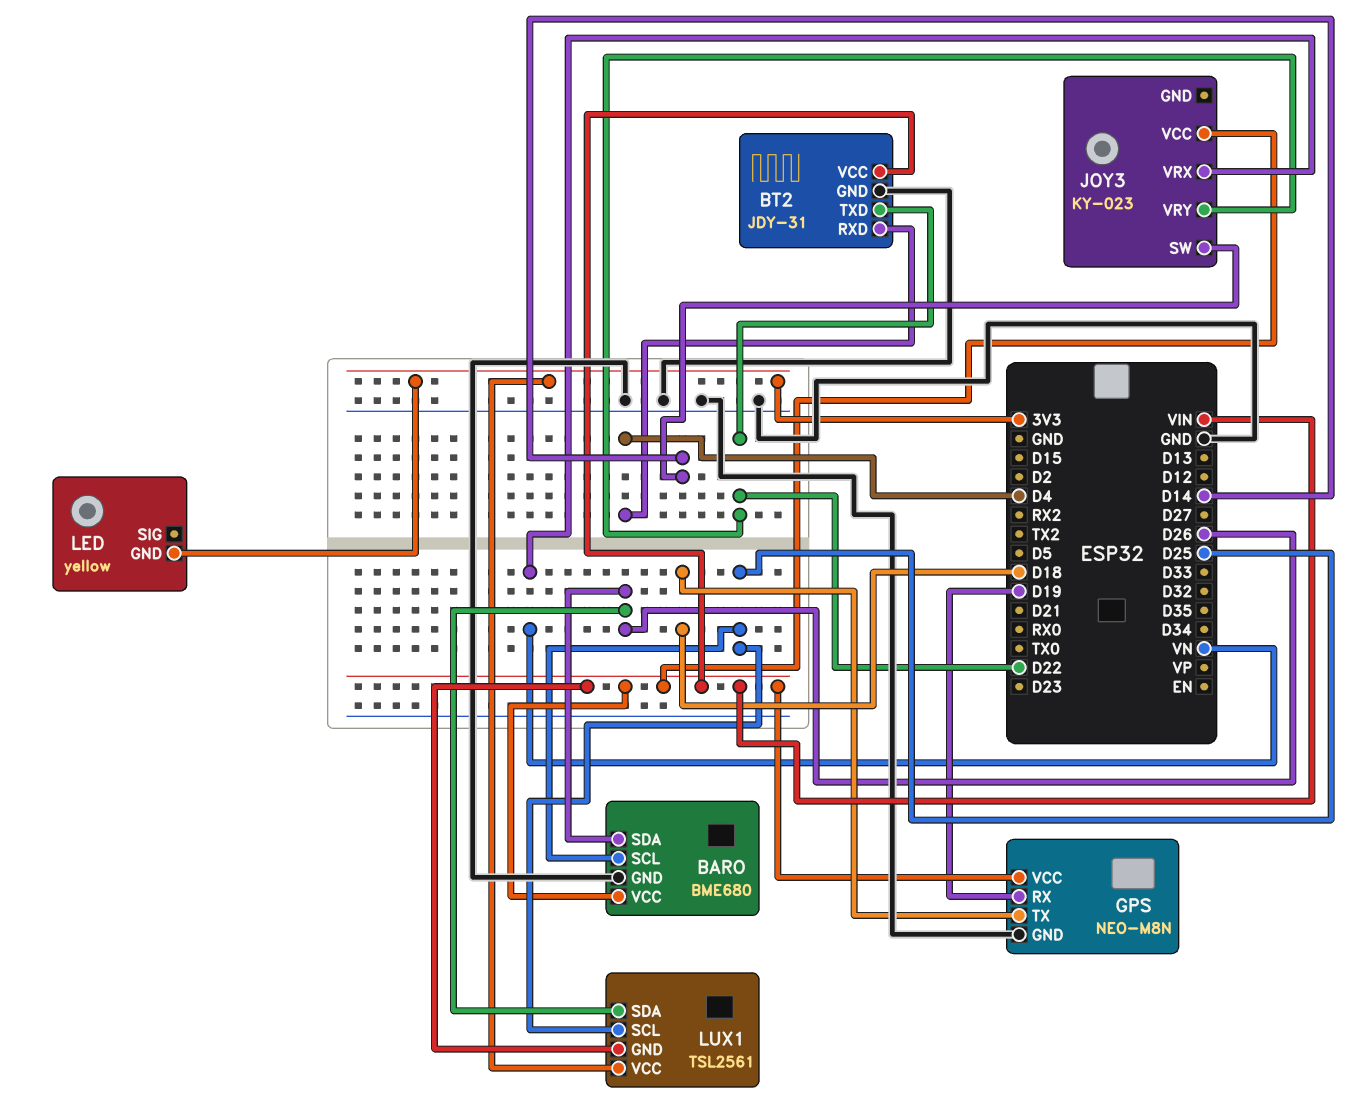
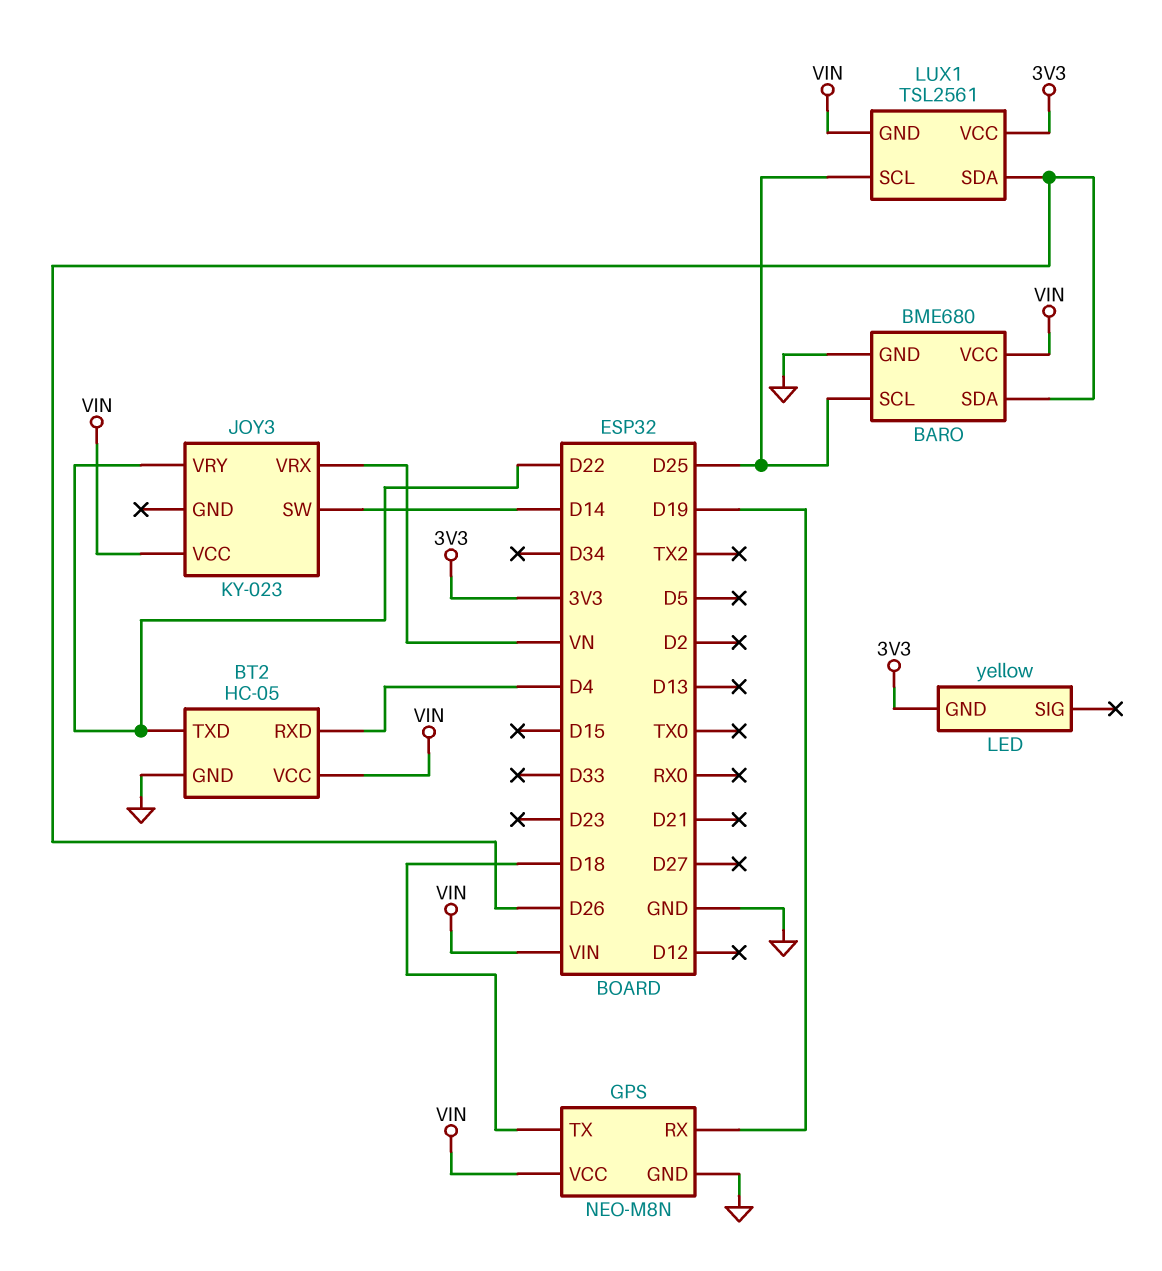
BT2: JDY-31 -> HC-05

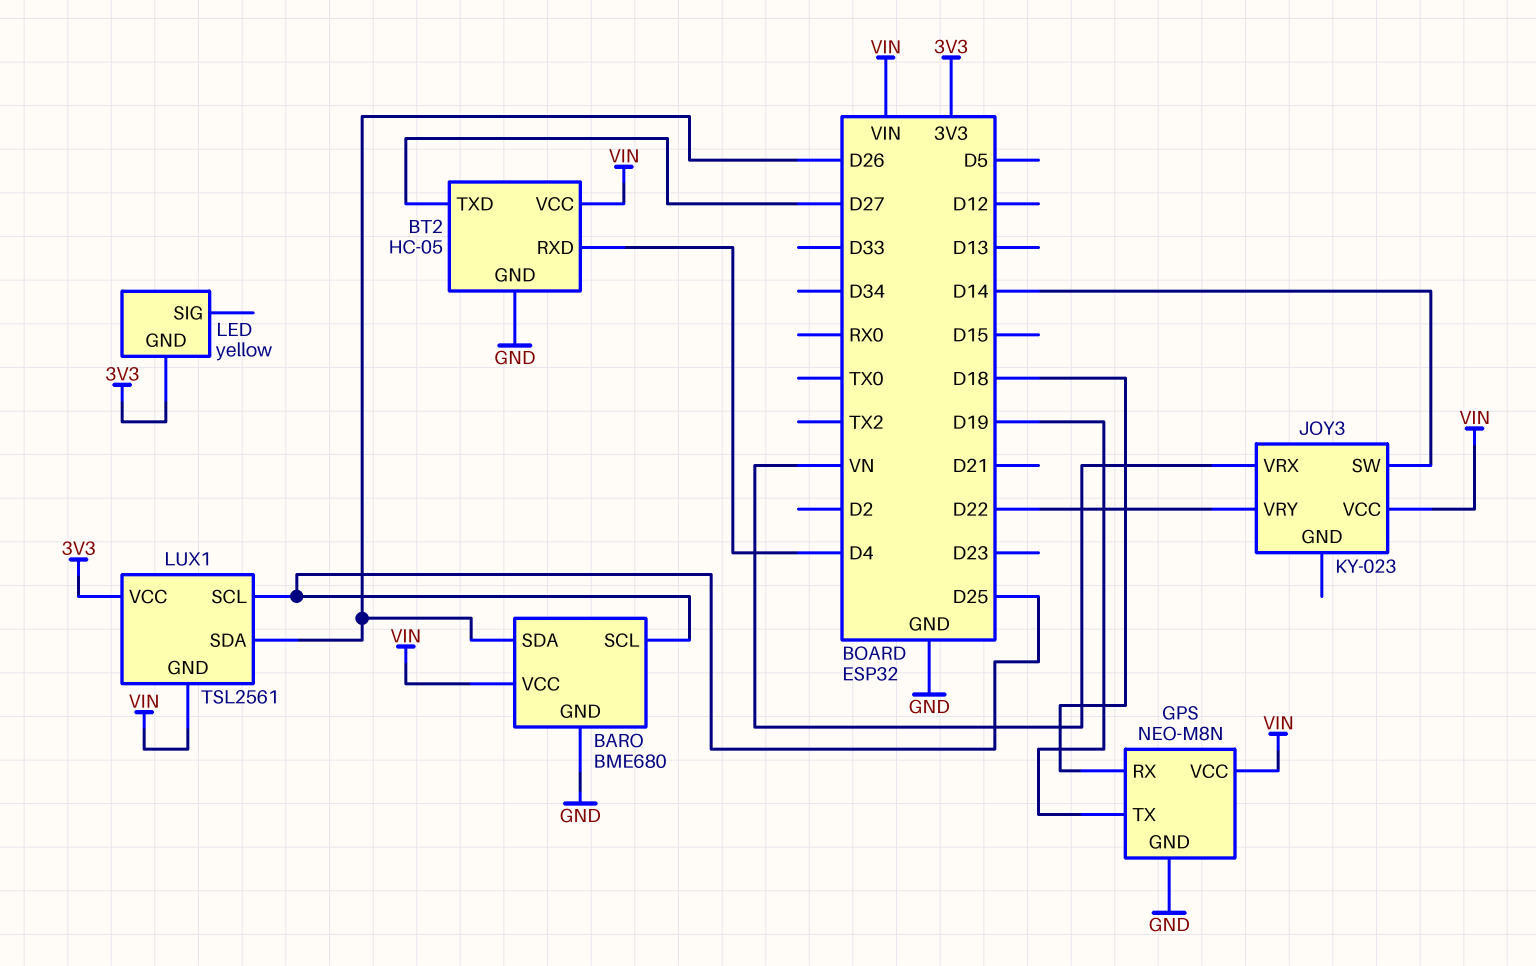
BT2 pin TXD: D22 -> D27
GPS pin RX: D19 -> D18
GPS pin TX: D18 -> D19

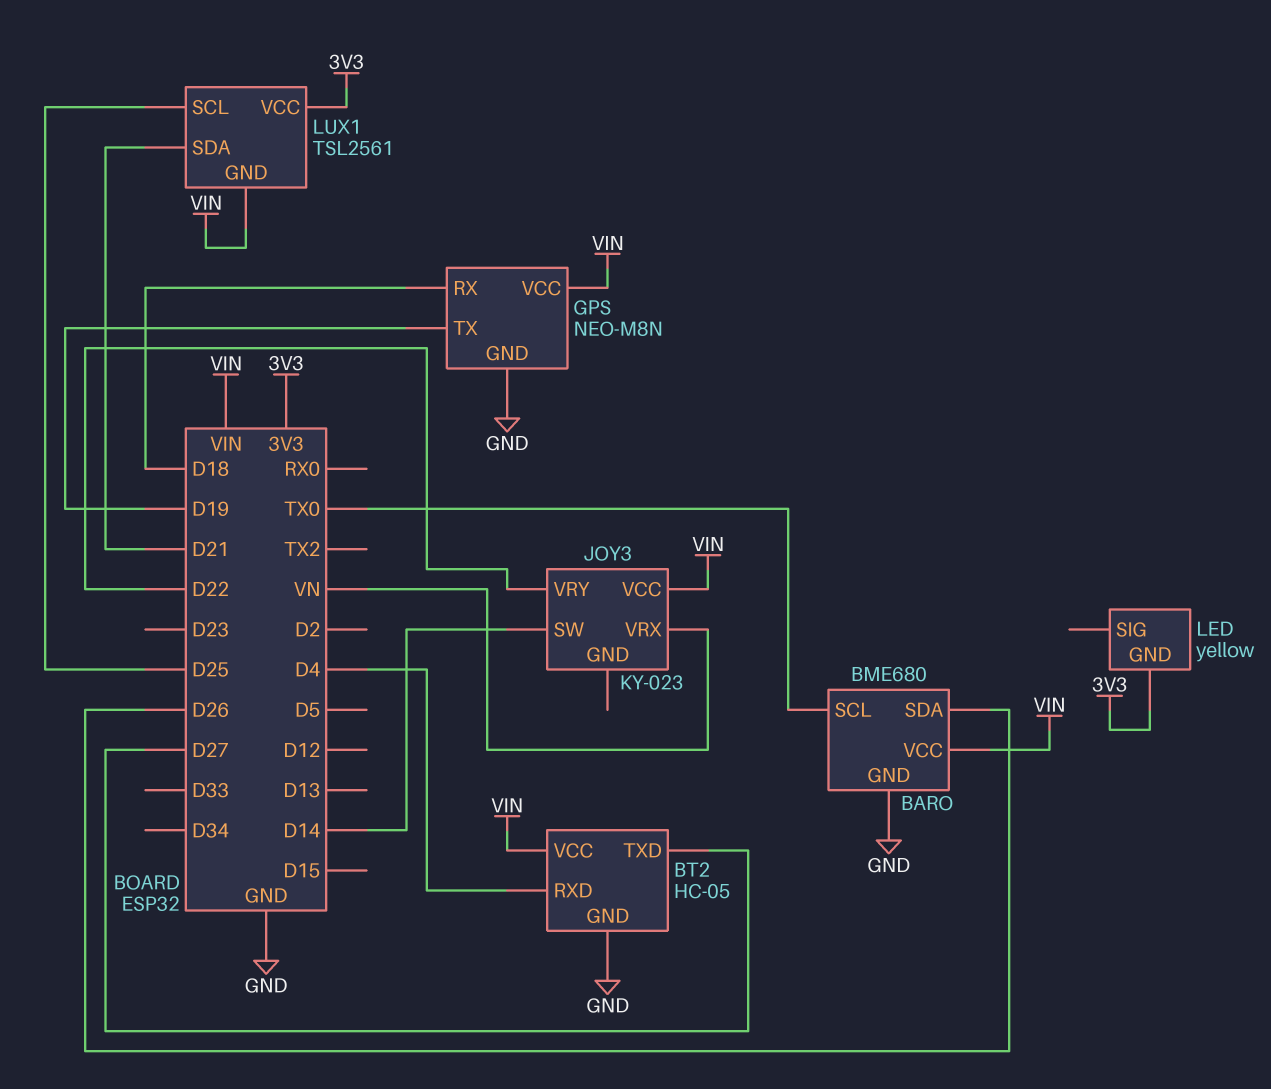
BARO pin SCL: D25 -> TX0
LUX1 pin SDA: D26 -> D21

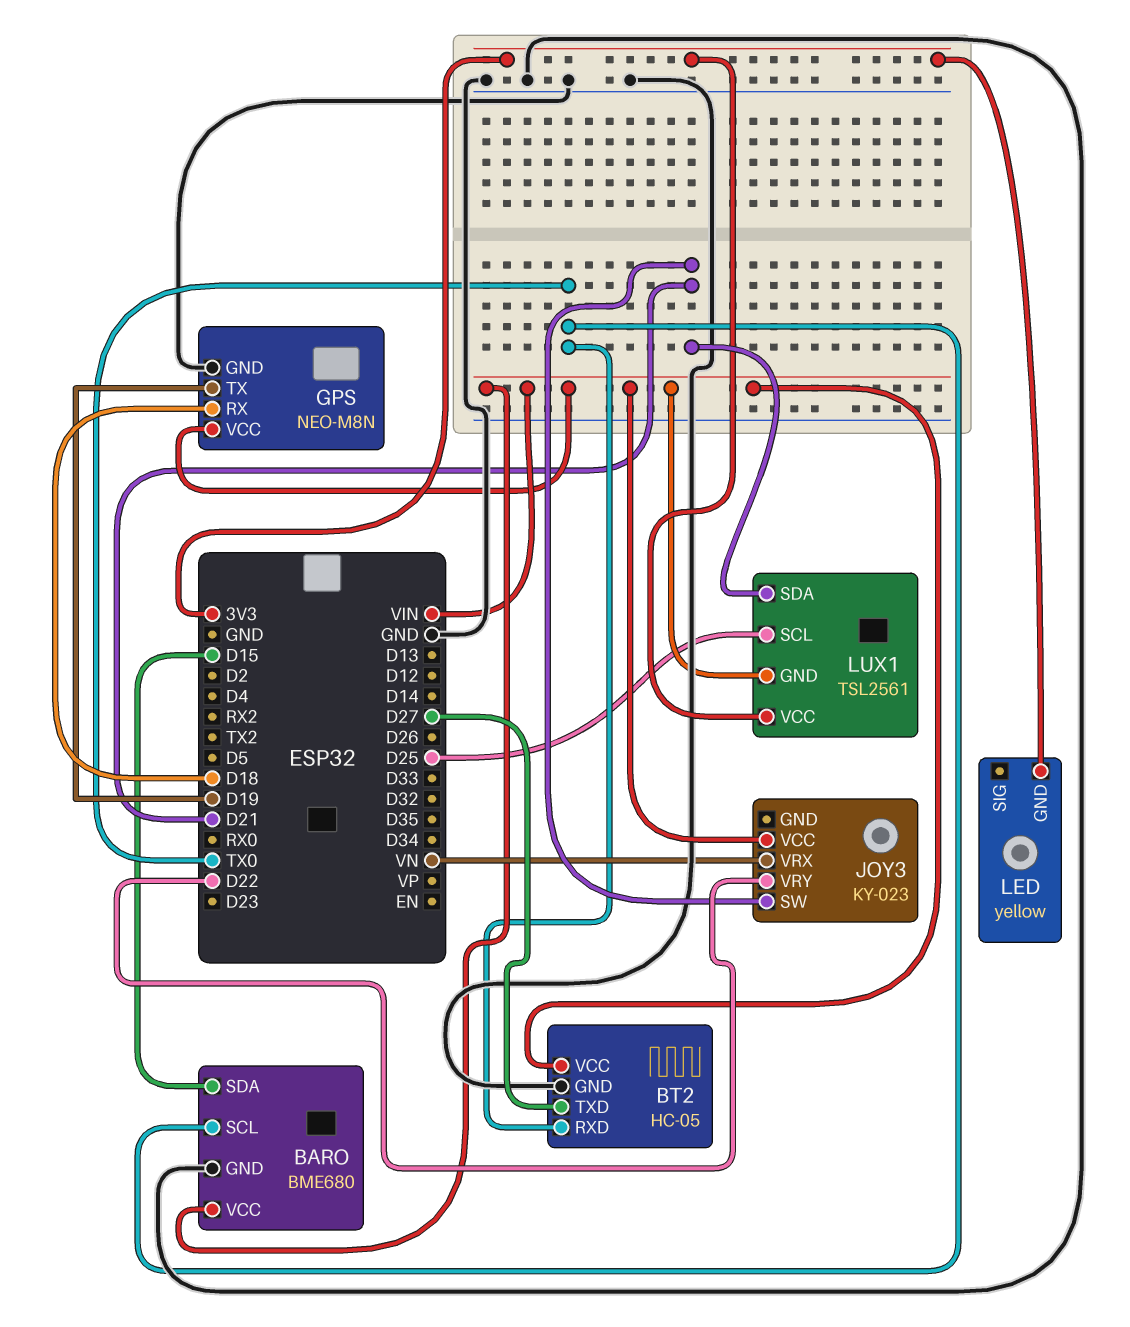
BARO pin SDA: D26 -> D15
BT2 pin RXD: D4 -> TX0
JOY3 pin SW: D14 -> D21

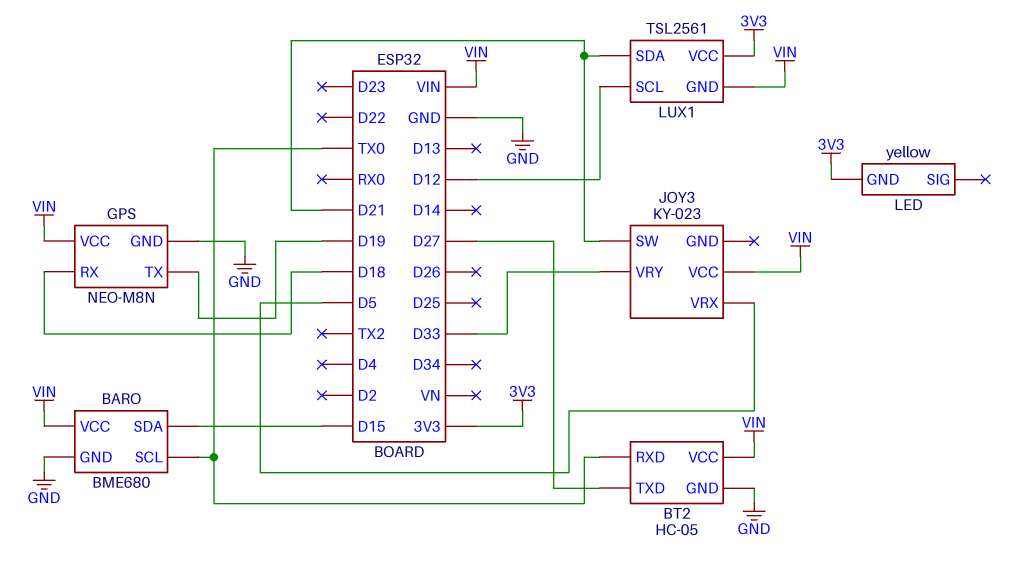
JOY3 pin VRX: VN -> D5
JOY3 pin VRY: D22 -> D33
LUX1 pin SCL: D25 -> D12

